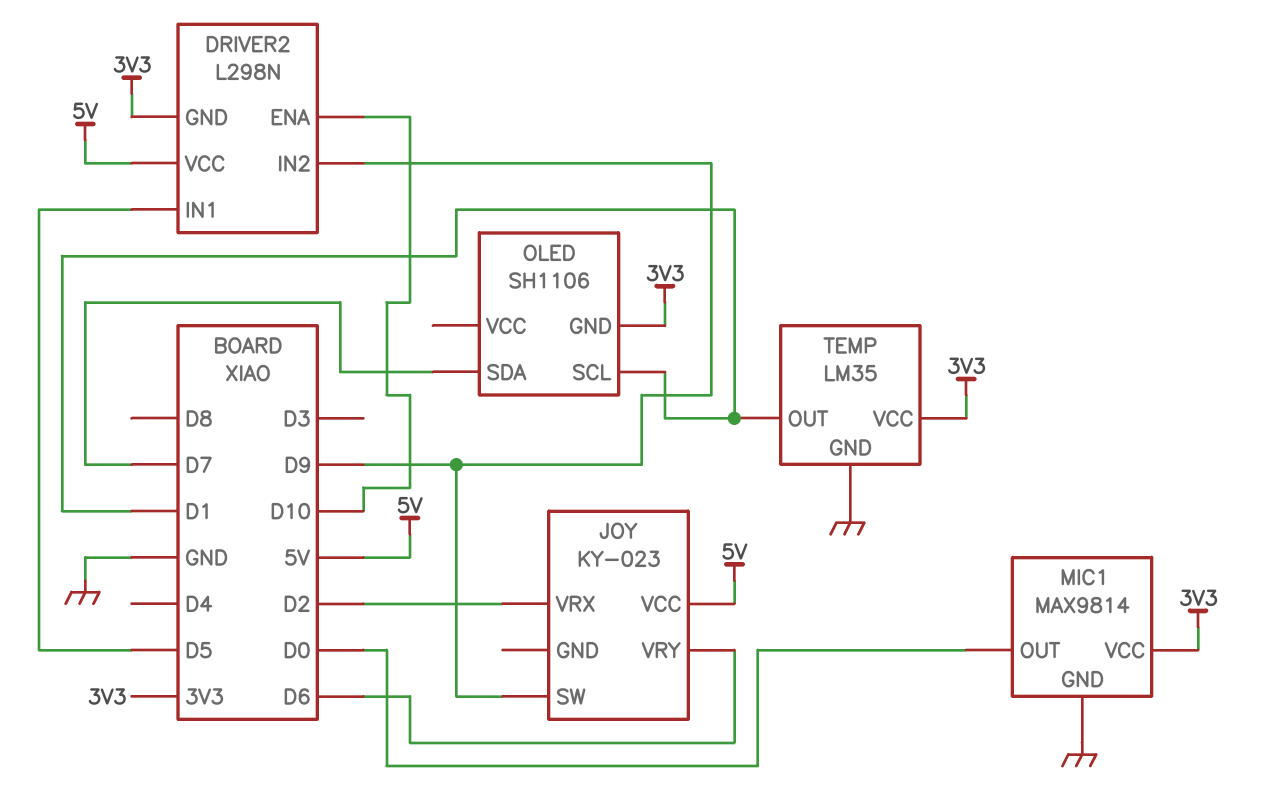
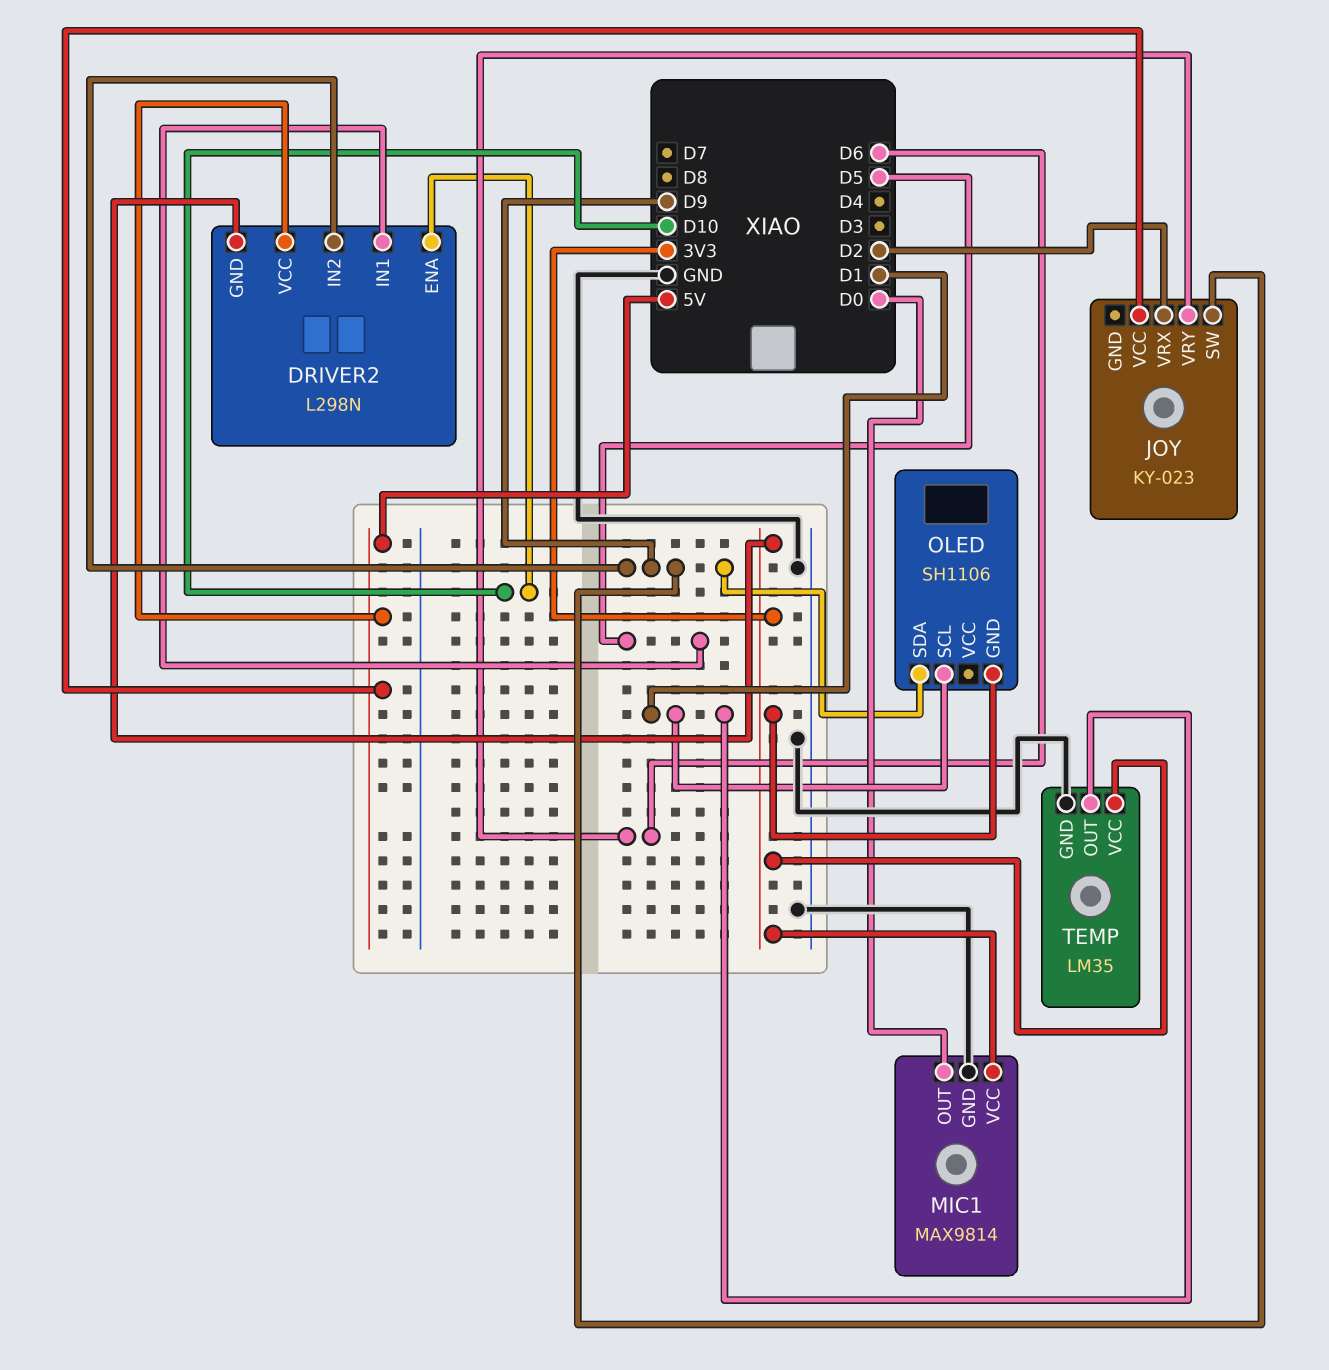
OLED pin SDA: D7 -> D9

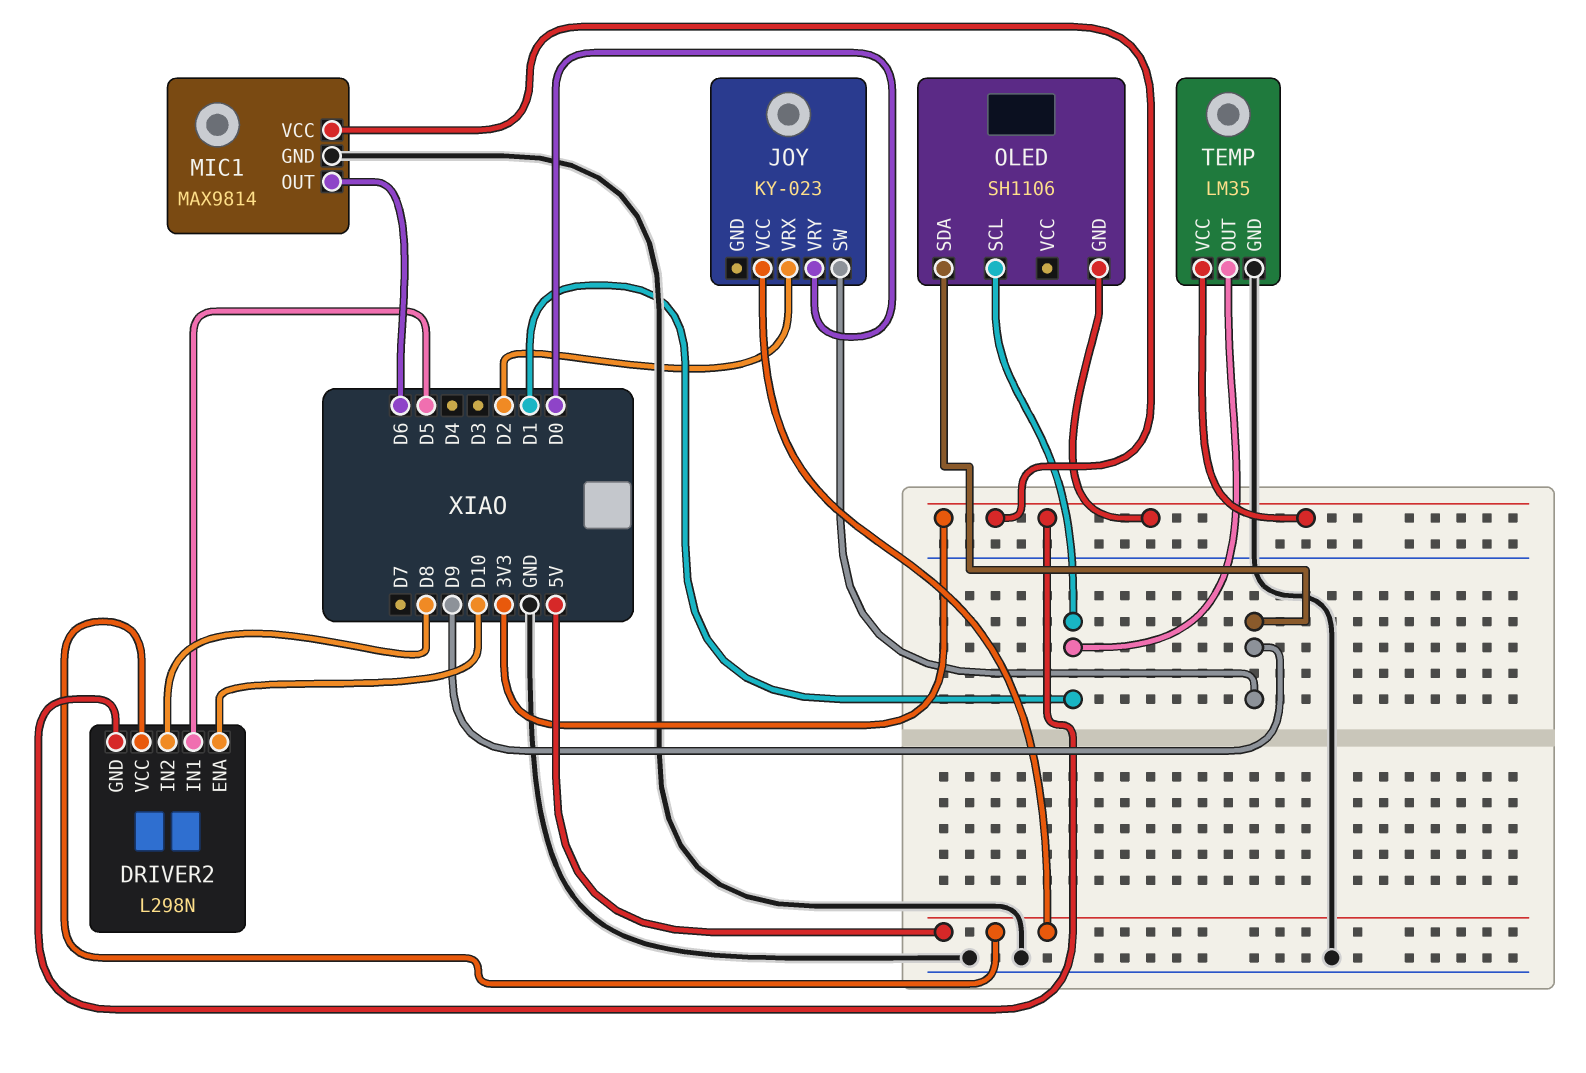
DRIVER2 pin IN2: D9 -> D8
JOY pin VRY: D6 -> D0
MIC1 pin OUT: D0 -> D6

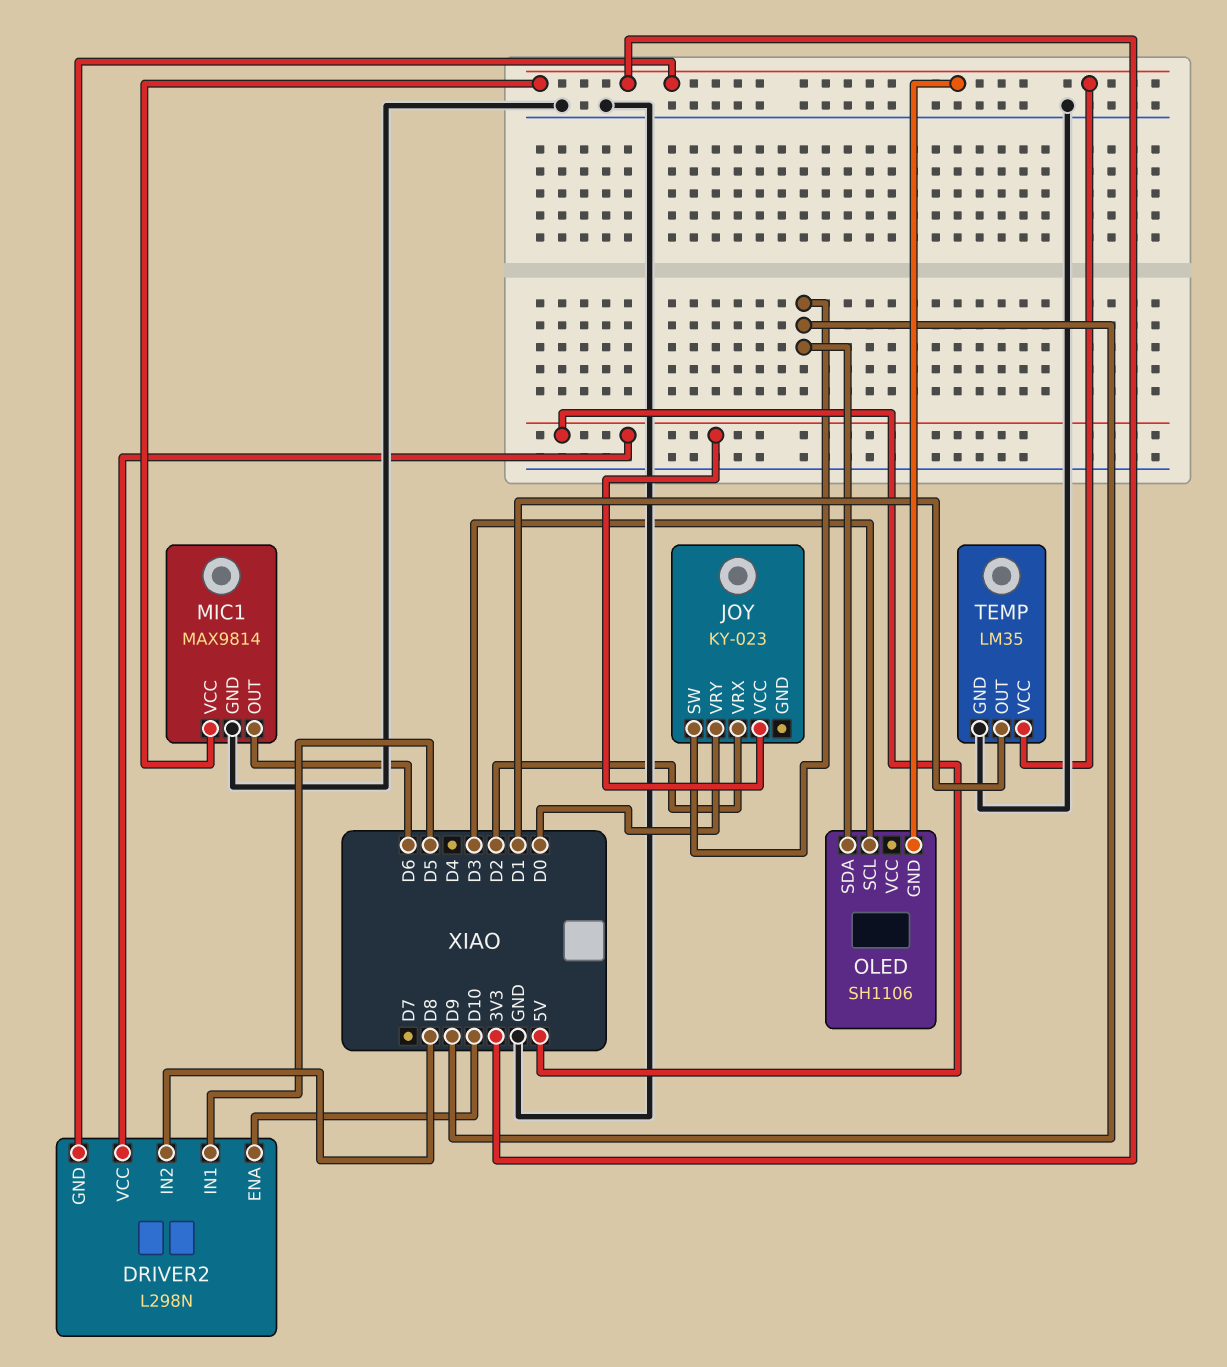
OLED pin SCL: D1 -> D3

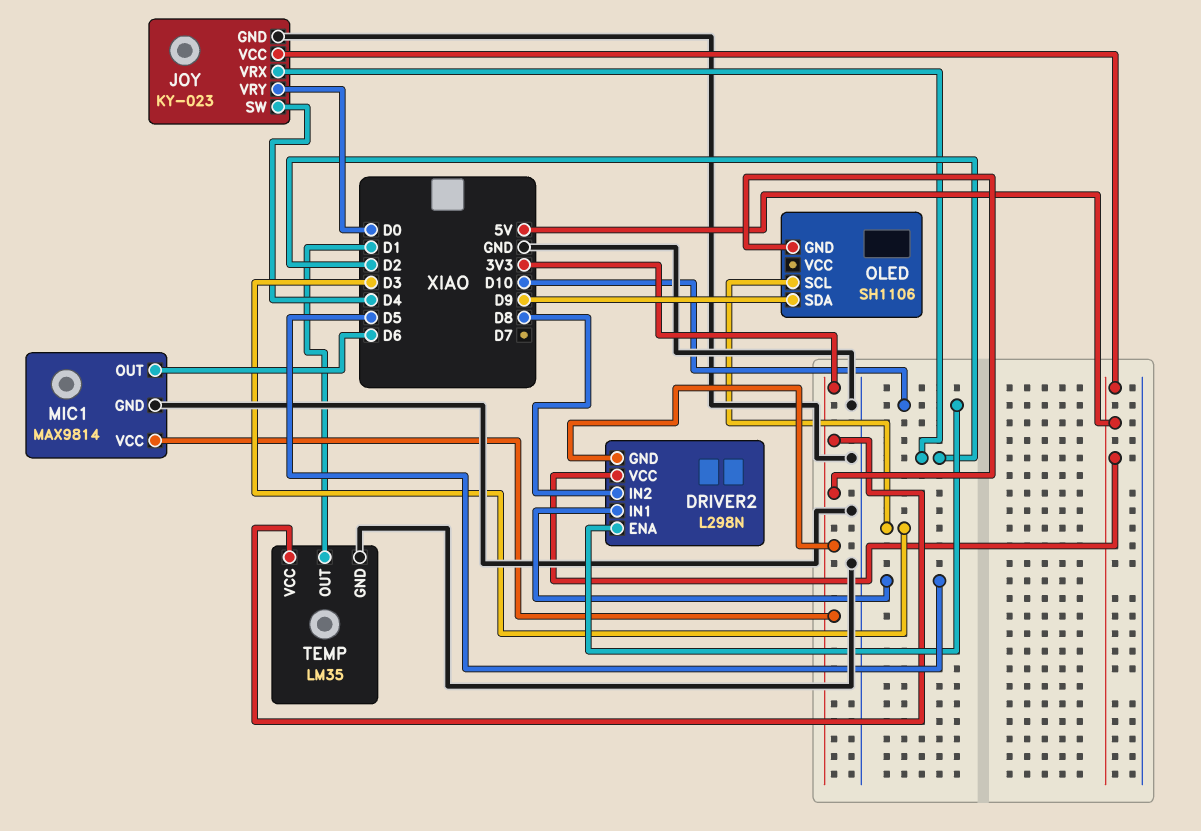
JOY pin GND: none -> GND
JOY pin SW: D9 -> D4

